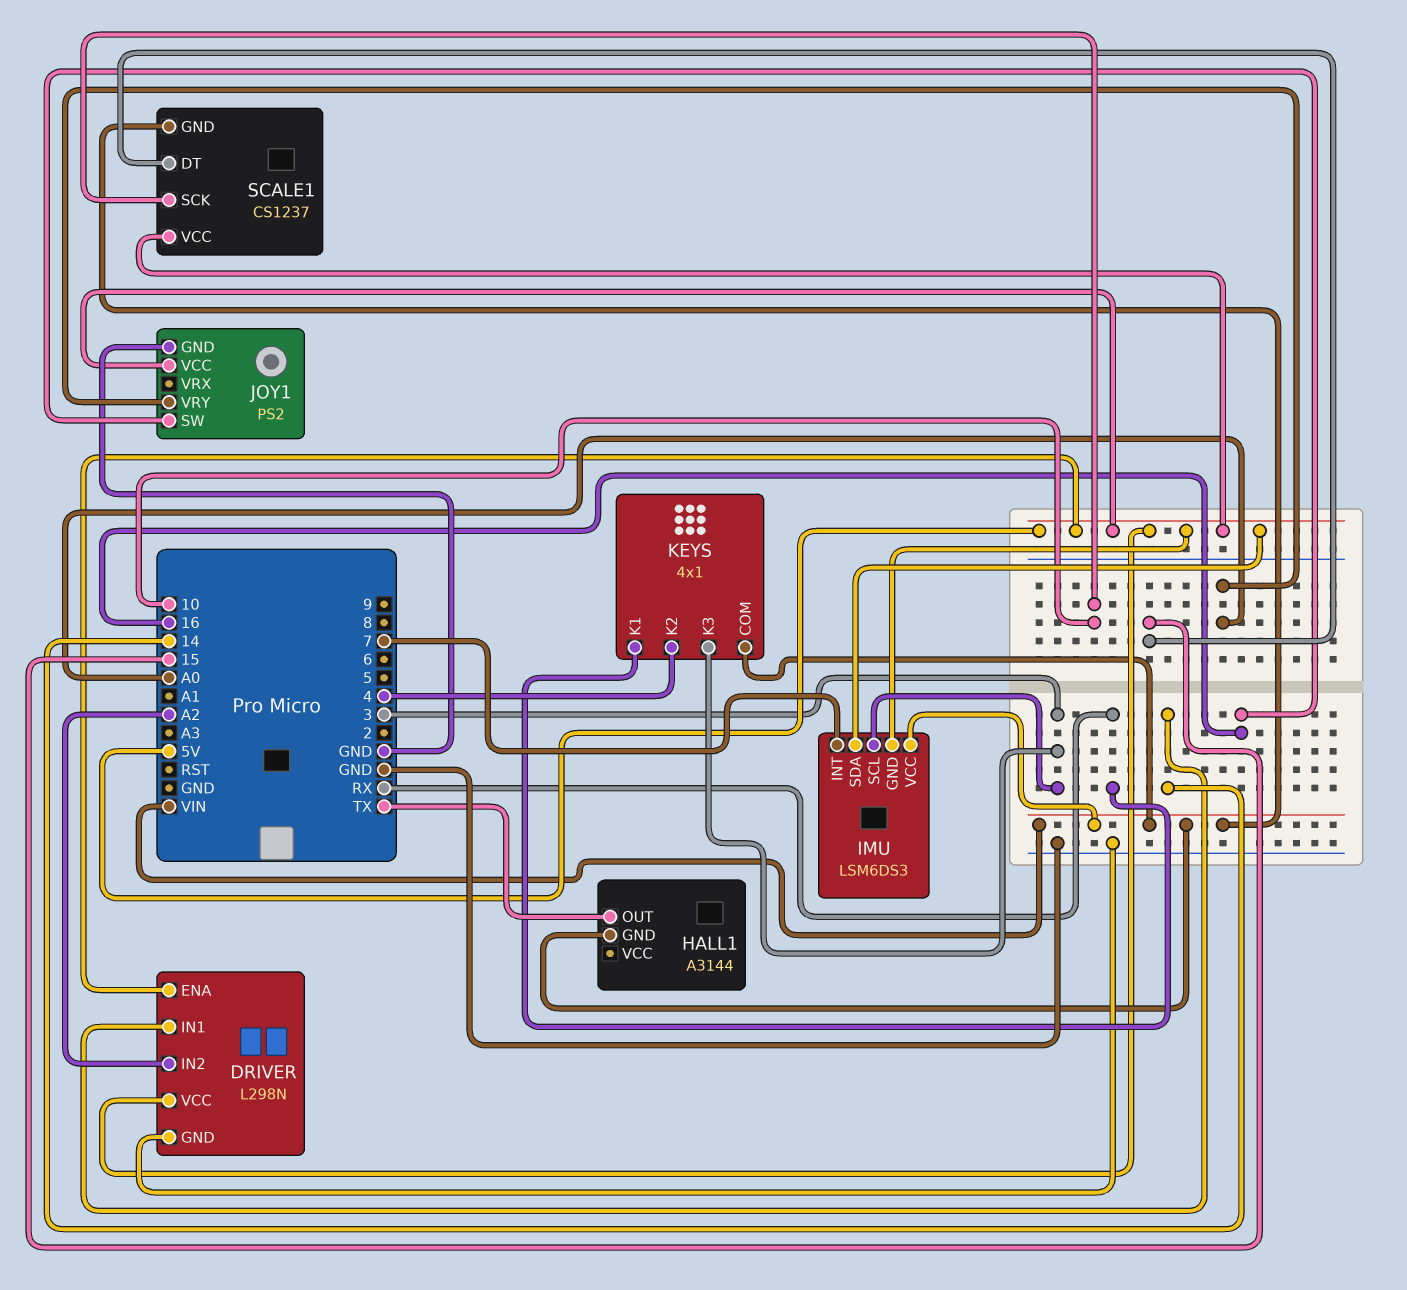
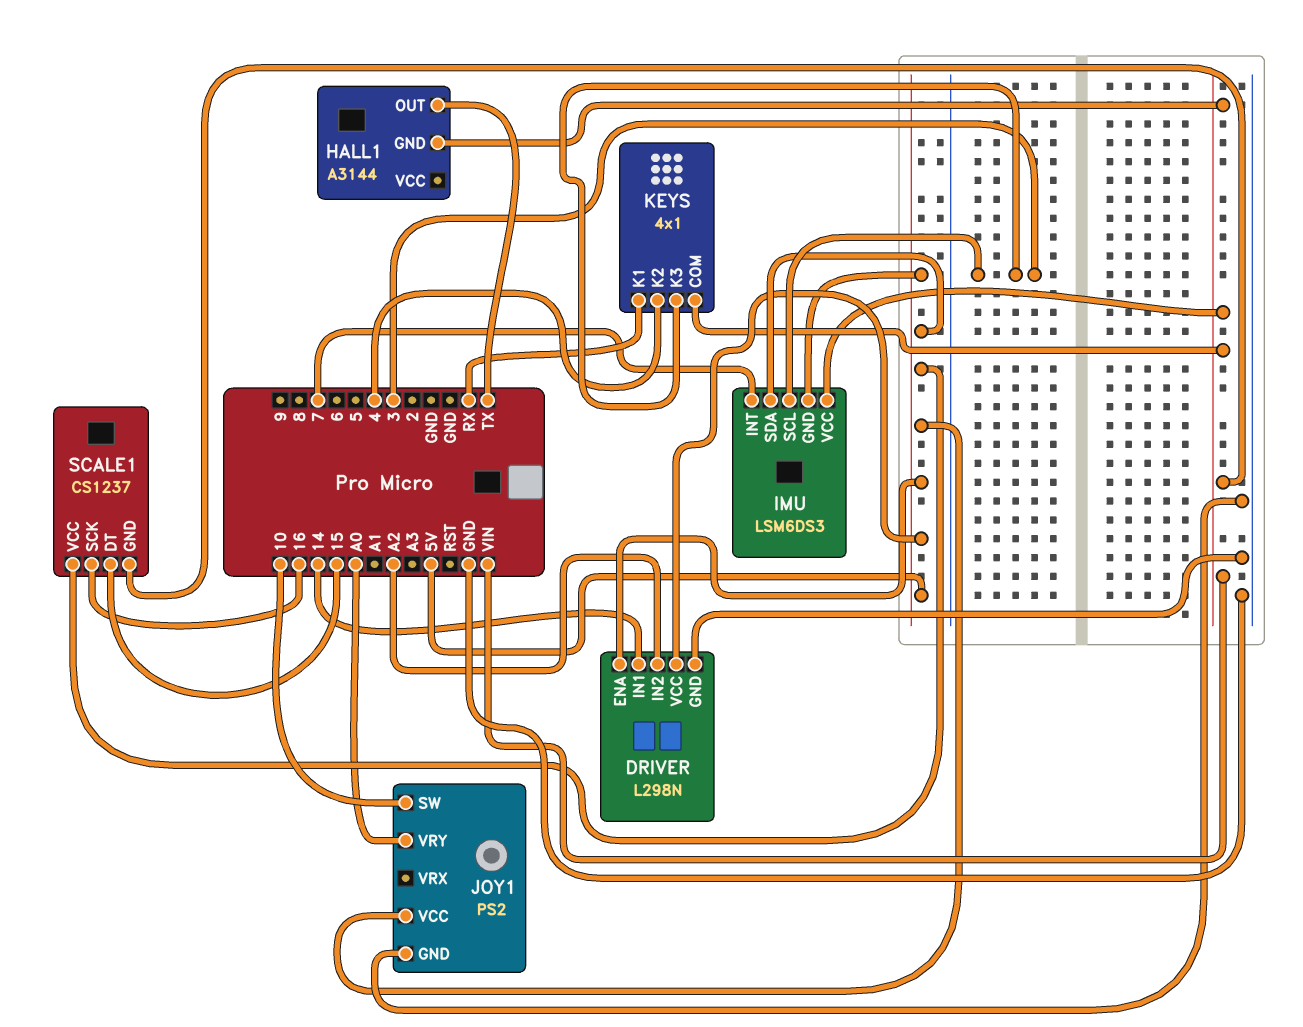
JOY1 pin SW: 16 -> 10
SCALE1 pin SCK: 10 -> 16

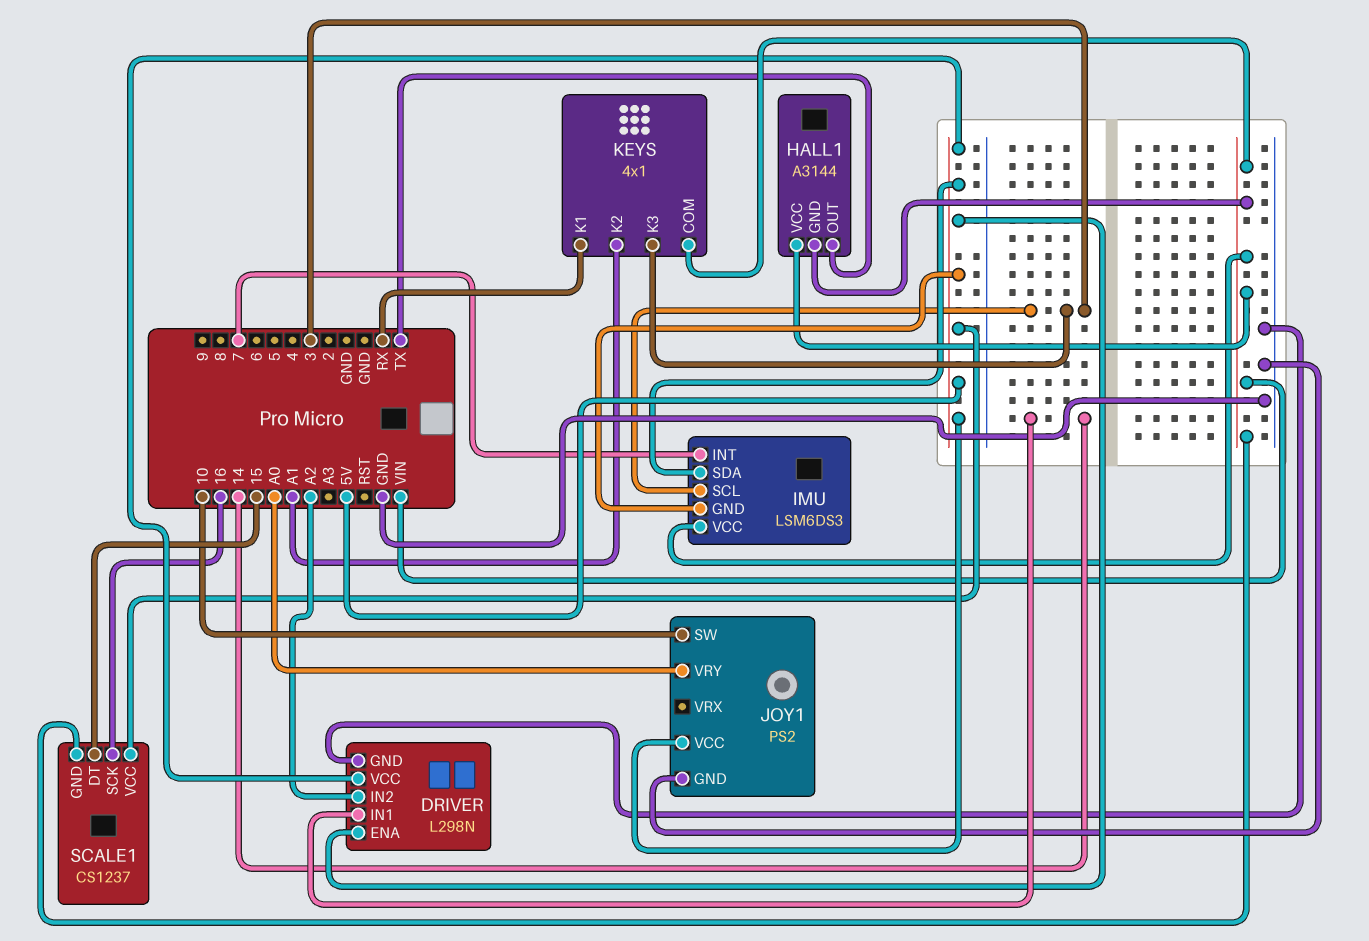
HALL1 pin VCC: none -> VIN
KEYS pin K2: 4 -> A1

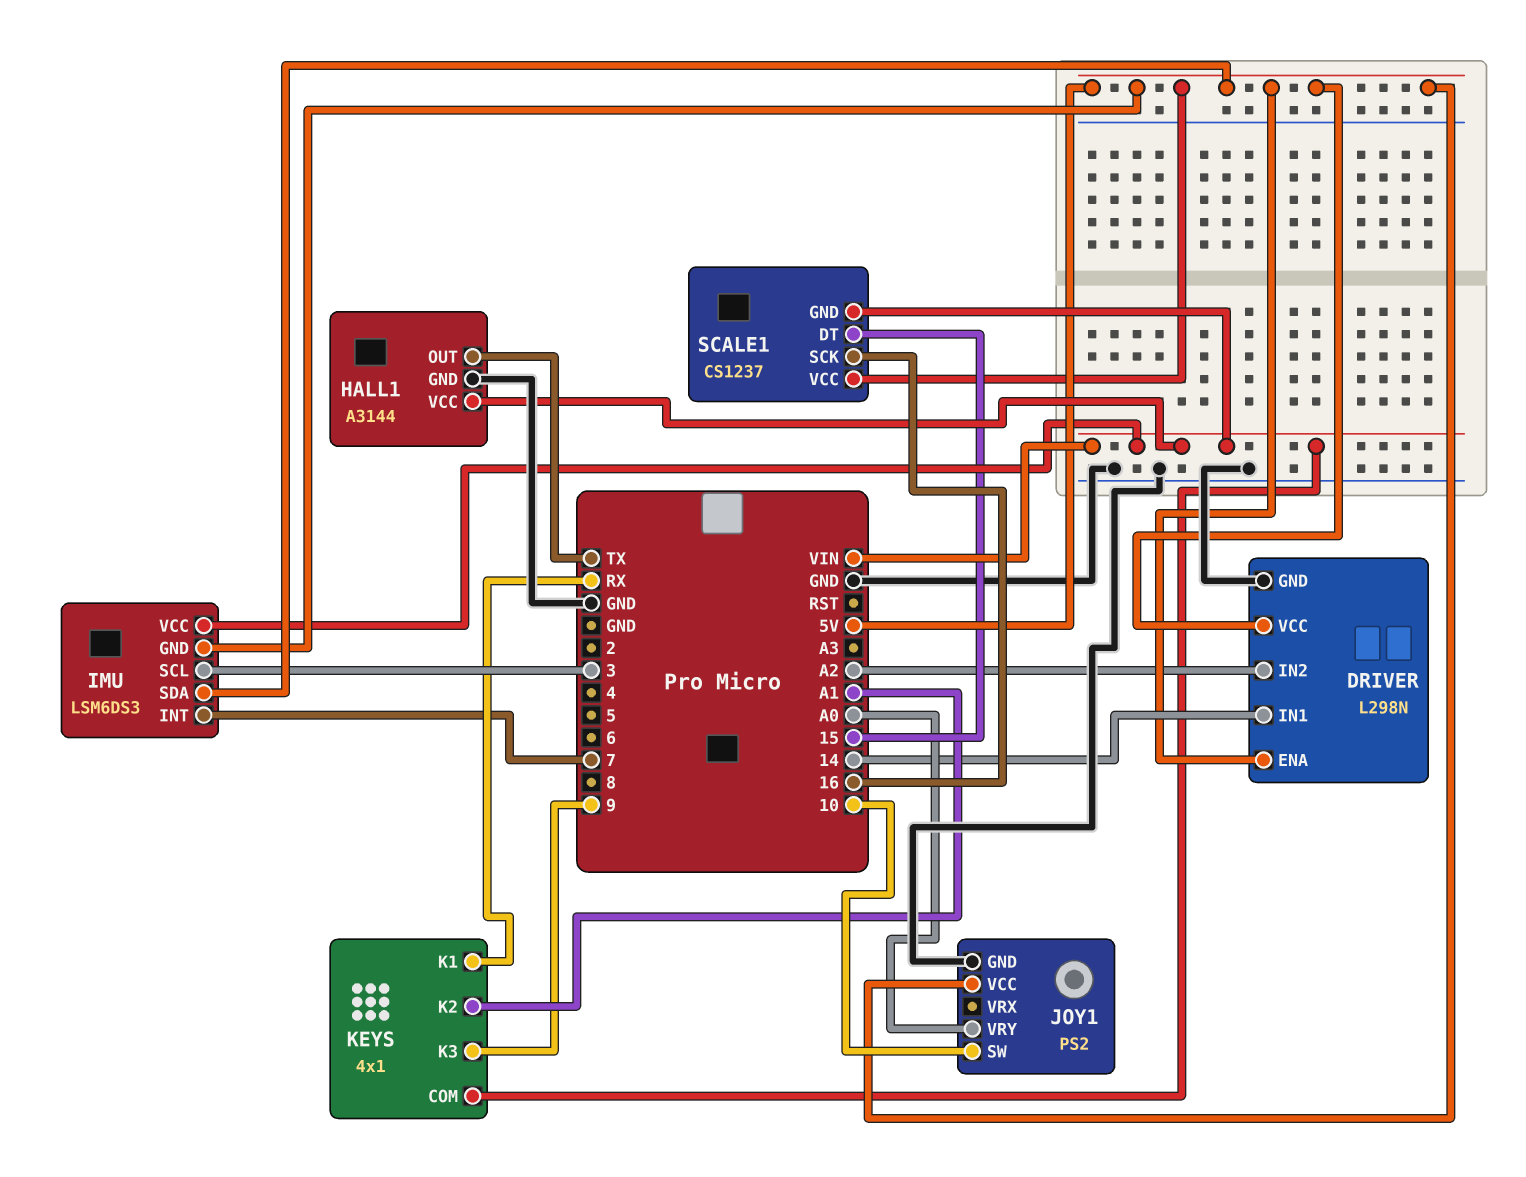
HALL1 pin GND: VIN -> GND
KEYS pin K3: 3 -> 9

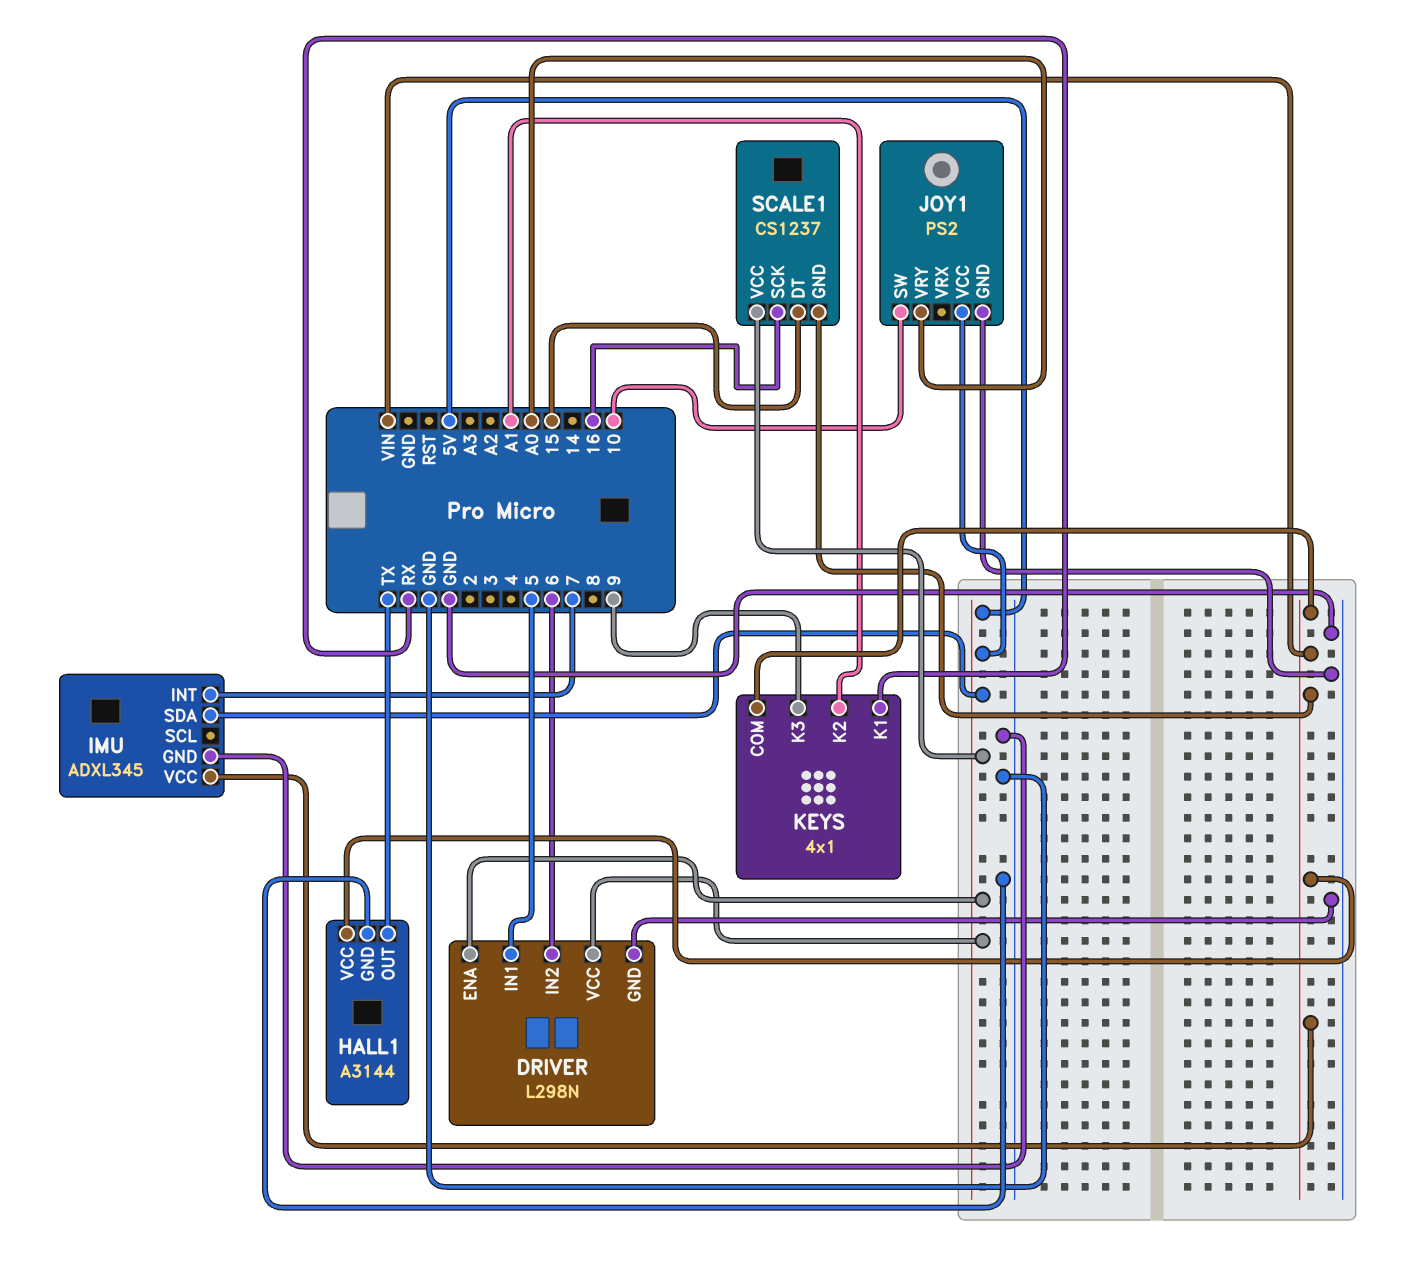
DRIVER pin IN1: 14 -> 5
DRIVER pin IN2: A2 -> 6
IMU: LSM6DS3 -> ADXL345
IMU pin GND: 5V -> GND
IMU pin SCL: 3 -> none

